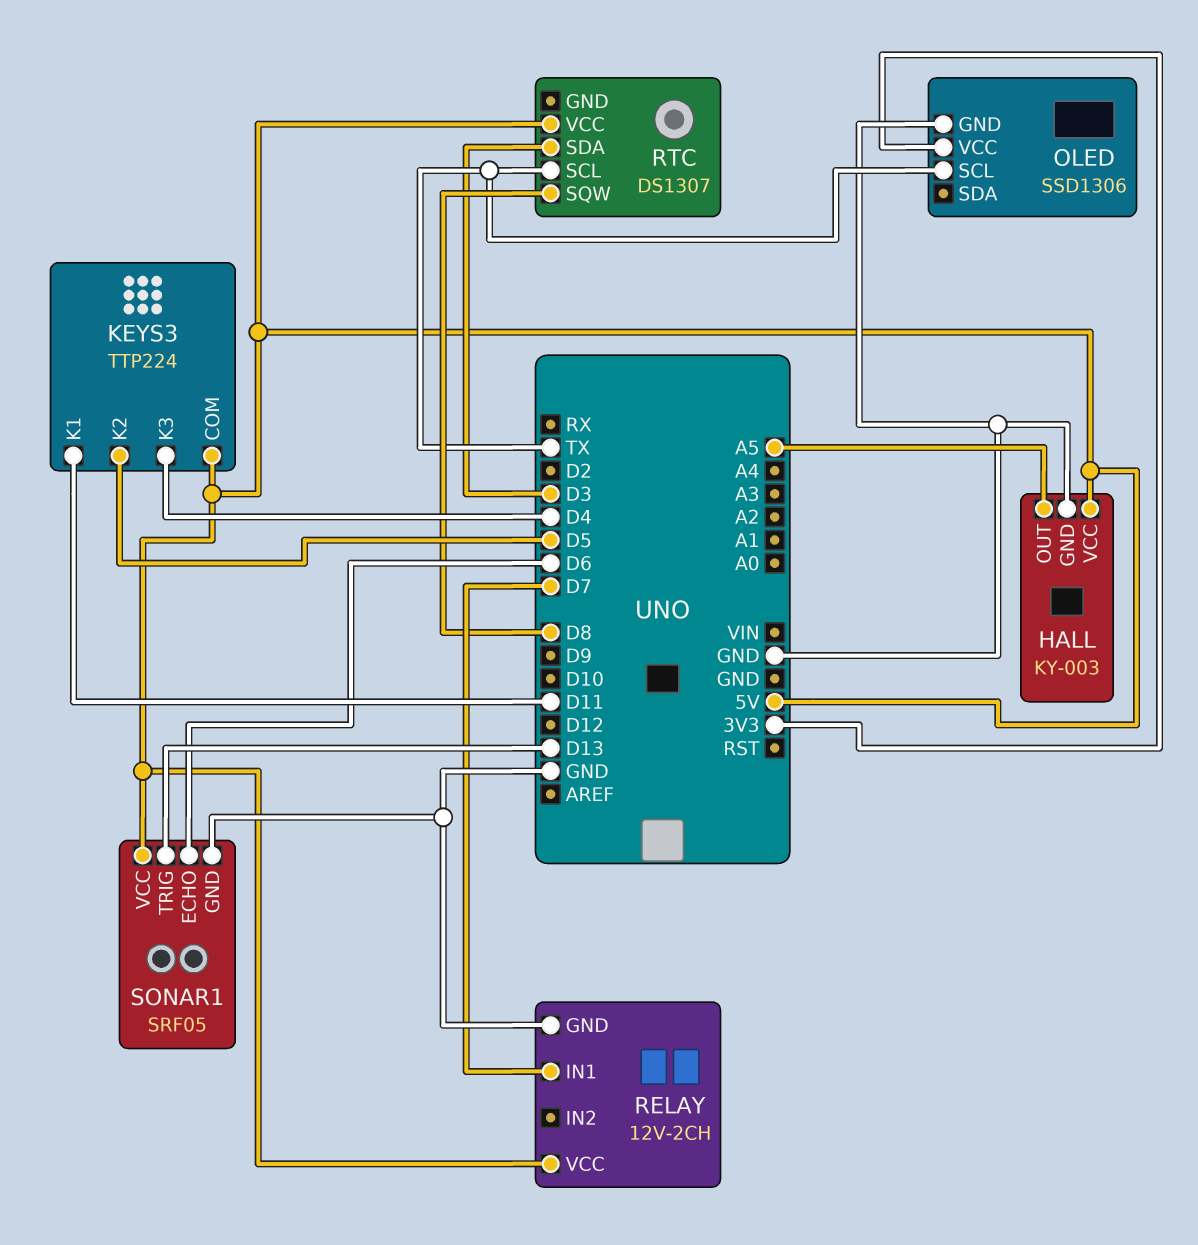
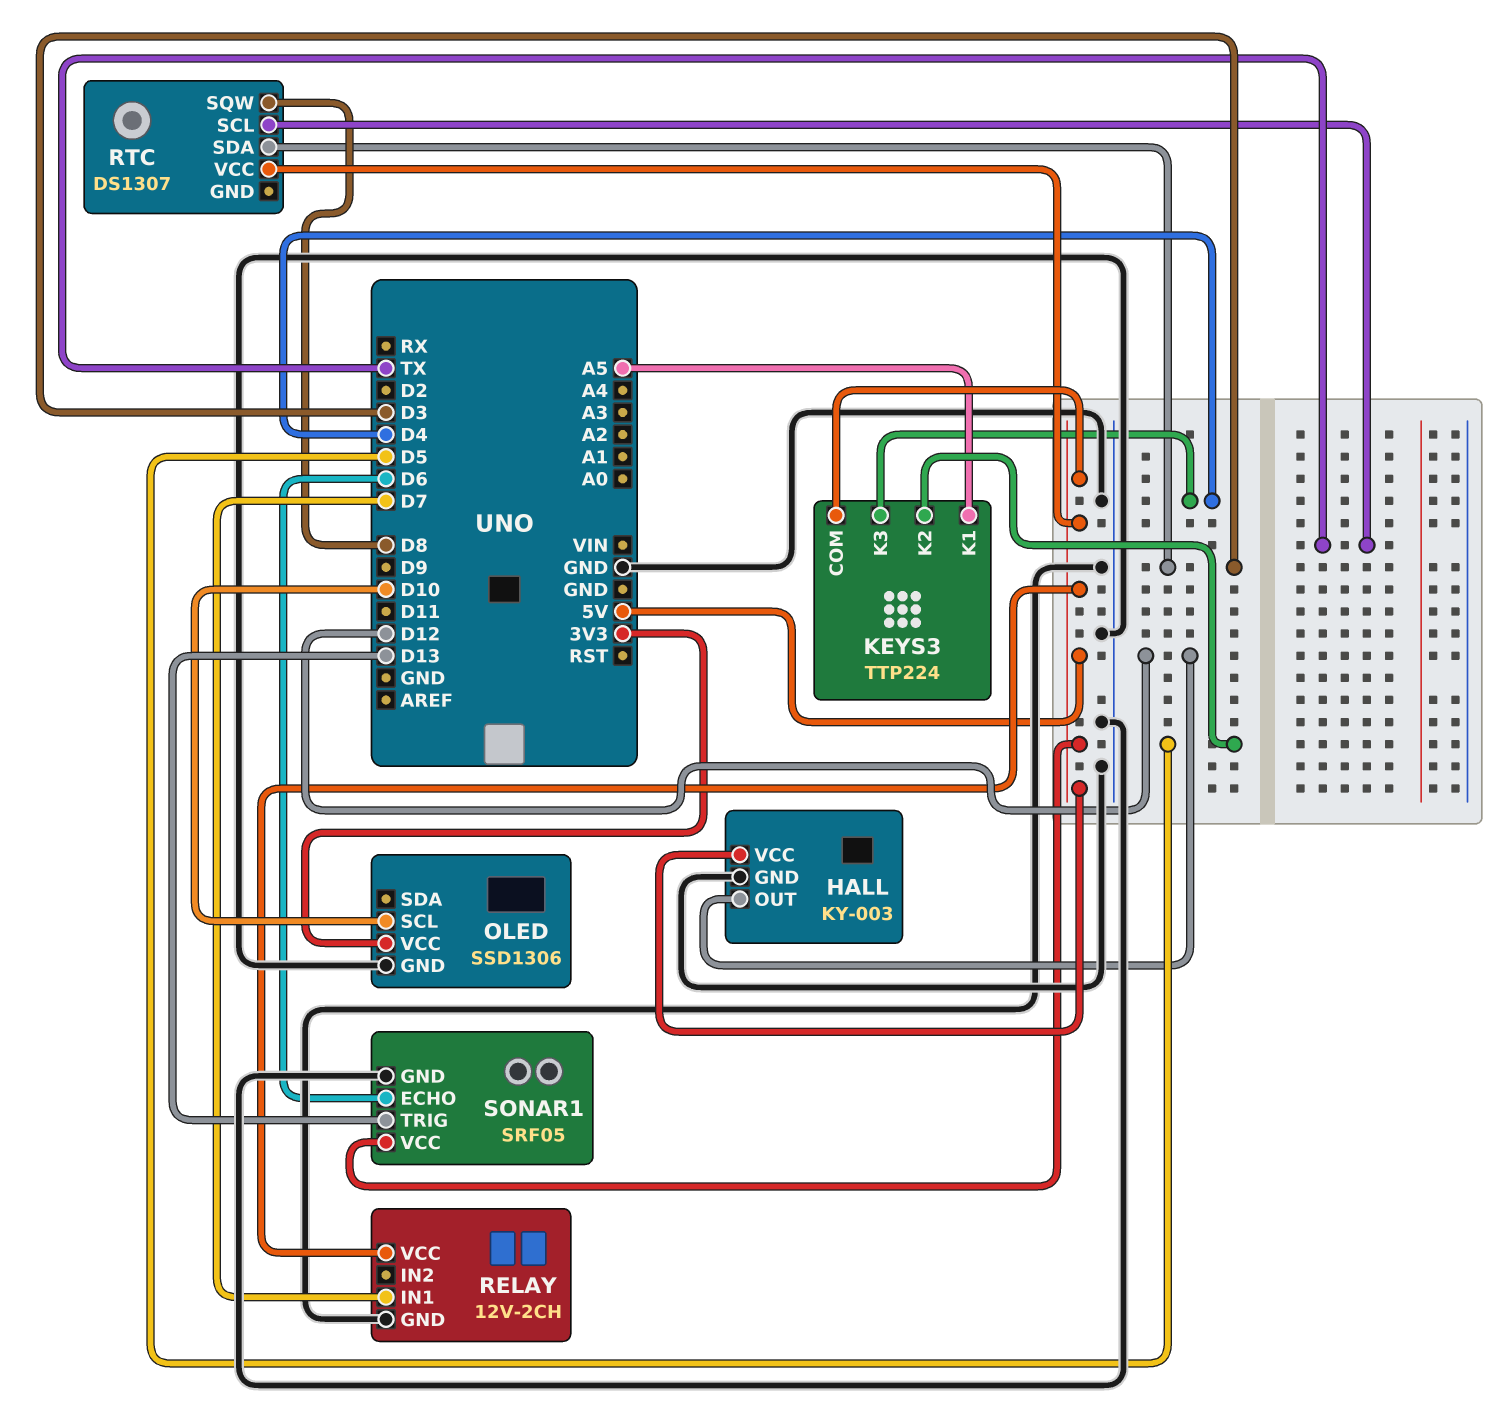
HALL pin OUT: A5 -> D12
KEYS3 pin K1: D11 -> A5
OLED pin SCL: TX -> D10

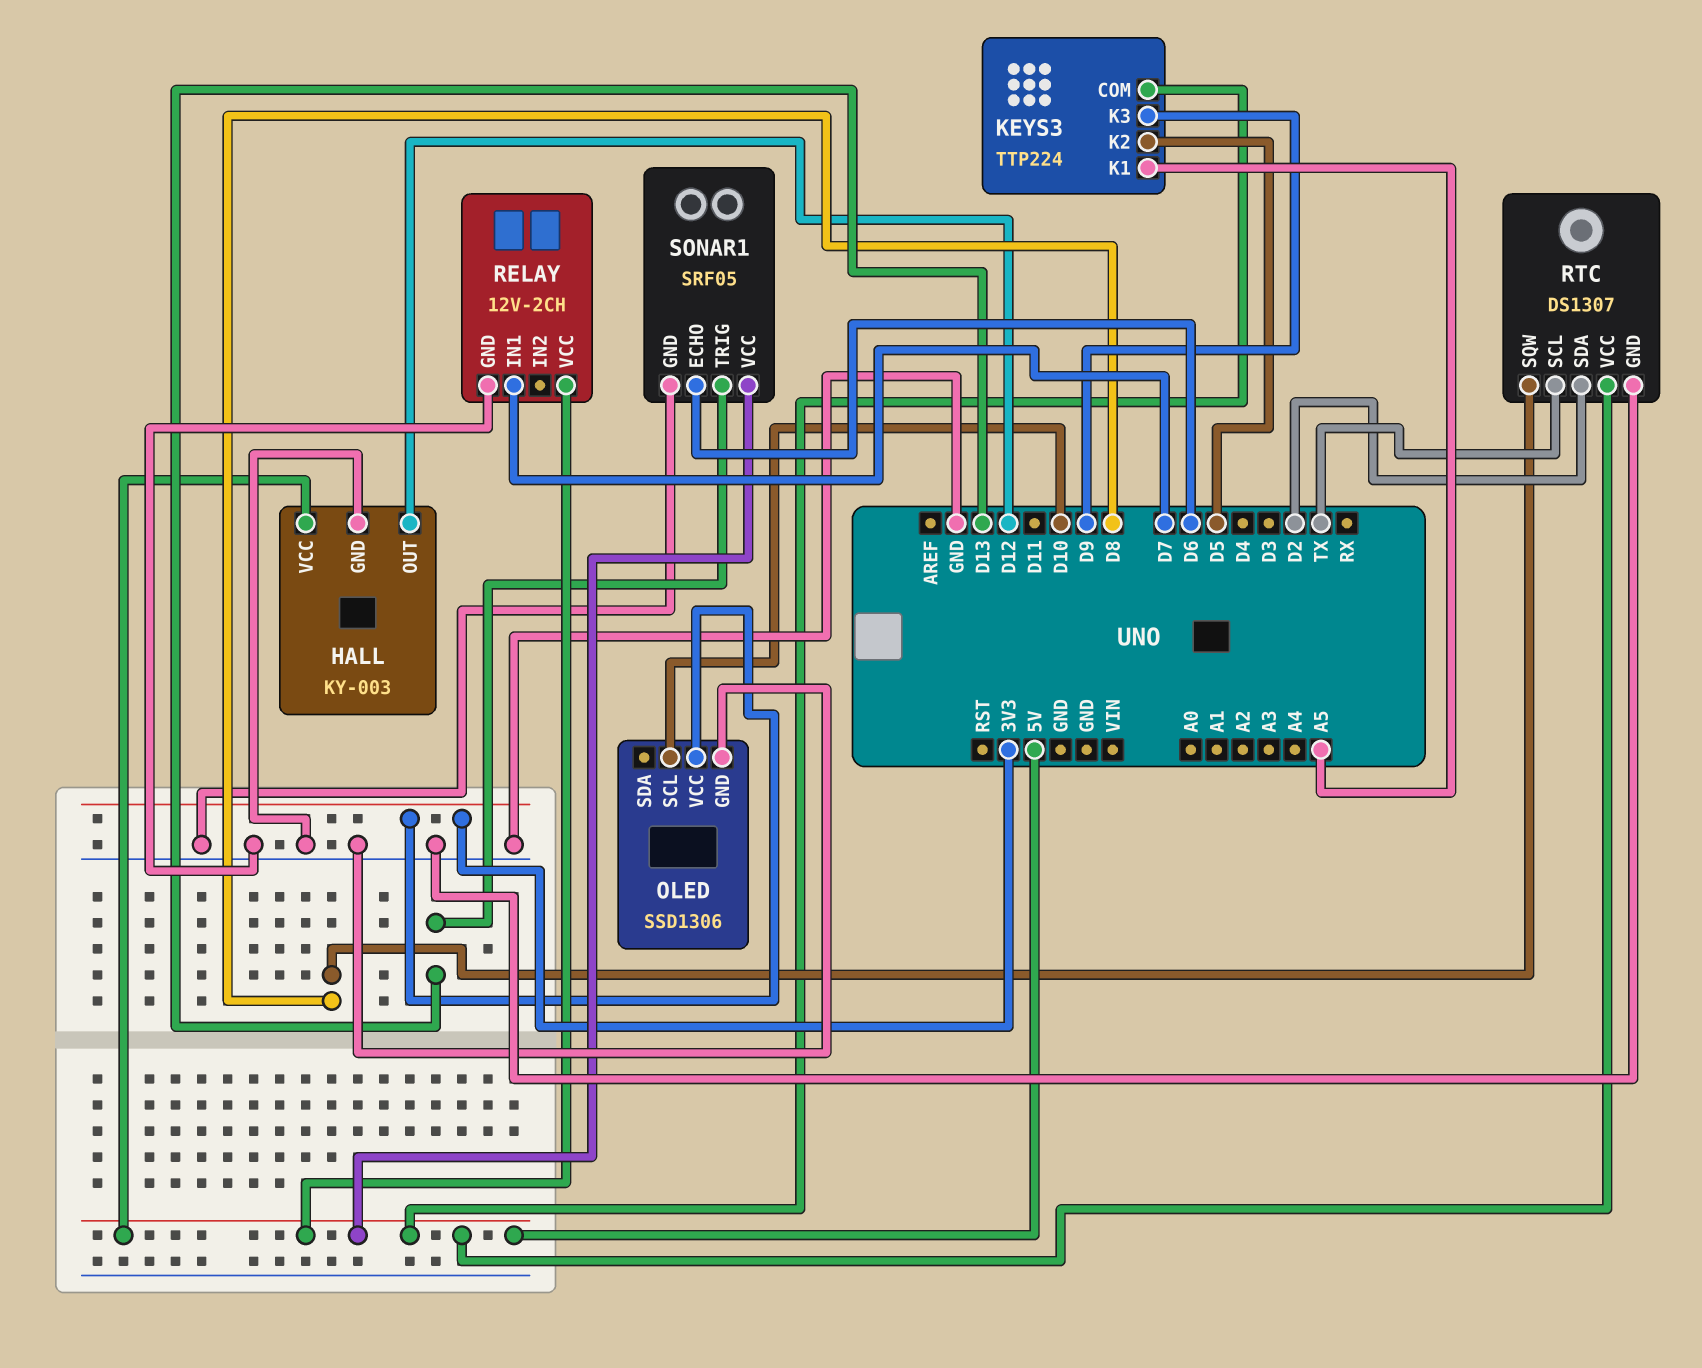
KEYS3 pin K3: D4 -> D9
RTC pin GND: none -> GND
RTC pin SDA: D3 -> D2

